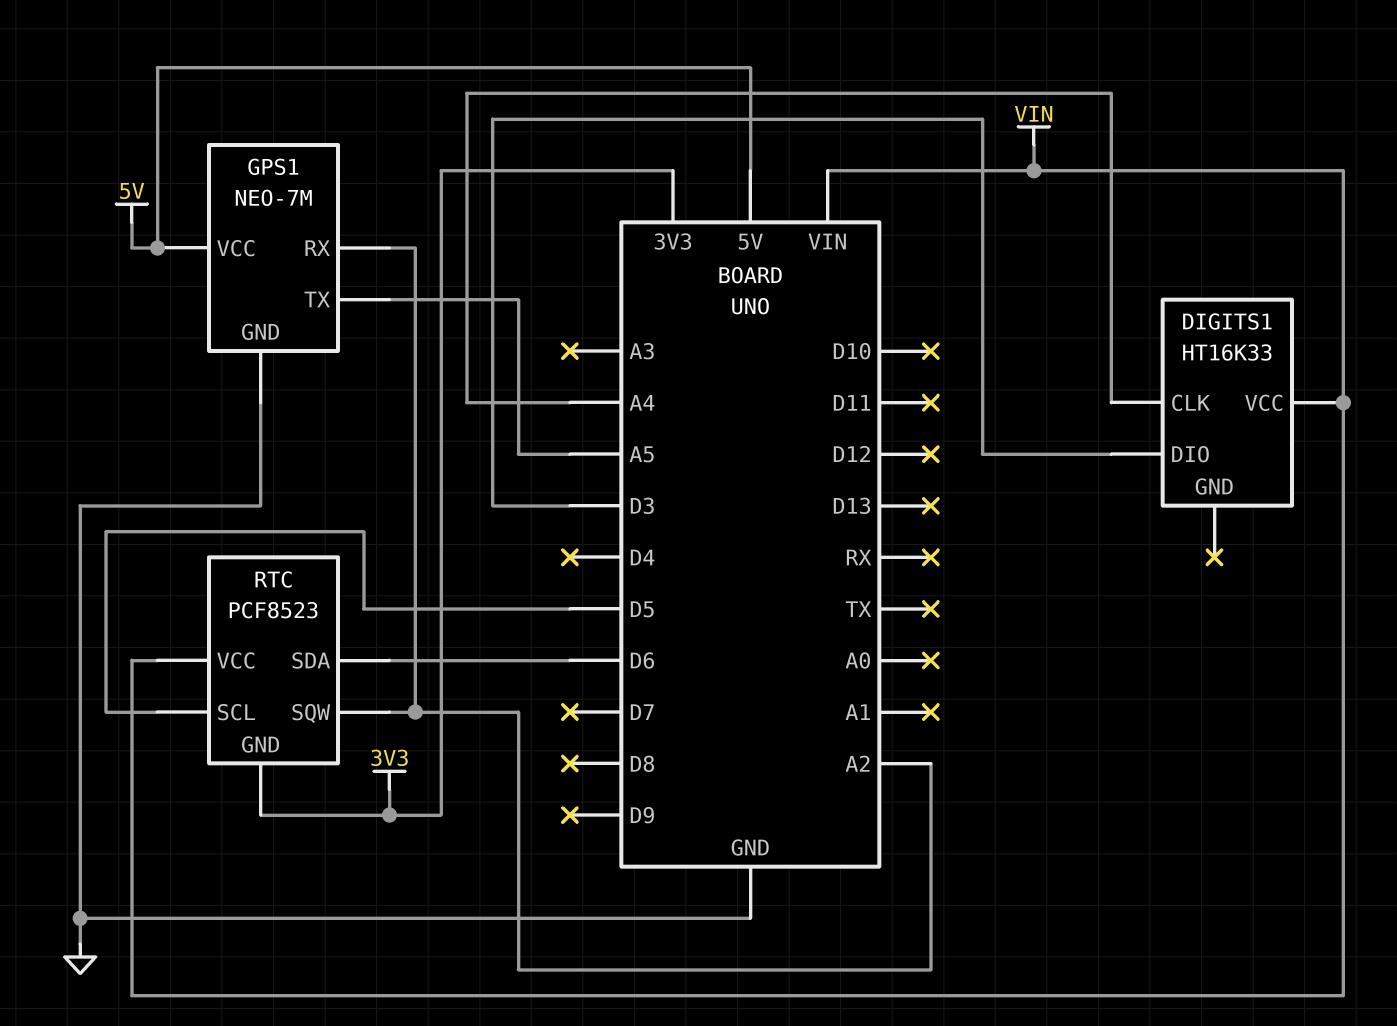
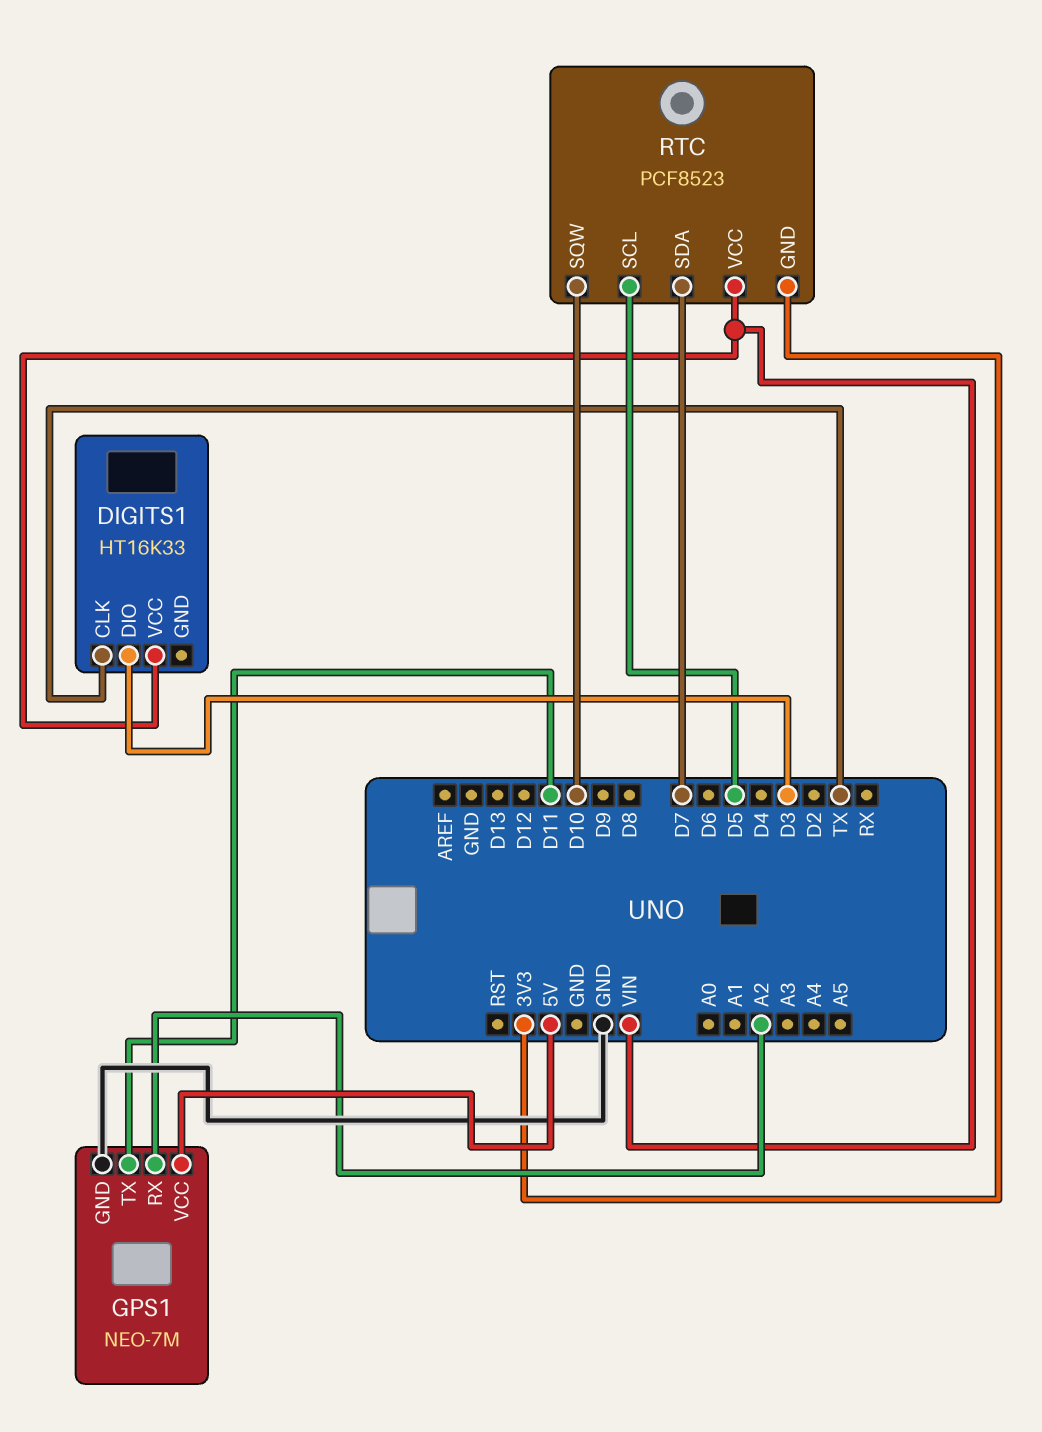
DIGITS1 pin CLK: A4 -> TX
GPS1 pin TX: A5 -> D11
RTC pin SDA: D6 -> D7
RTC pin SQW: A2 -> D10

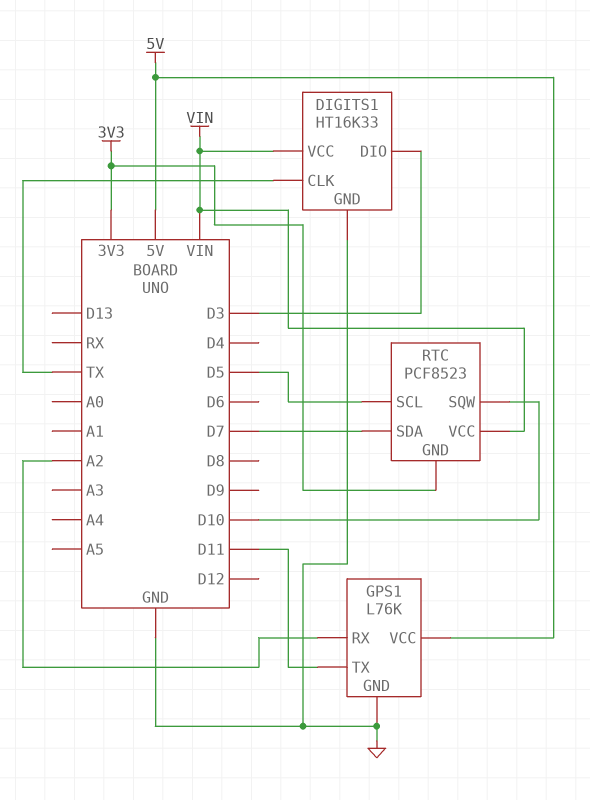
DIGITS1 pin GND: none -> GND
GPS1: NEO-7M -> L76K

